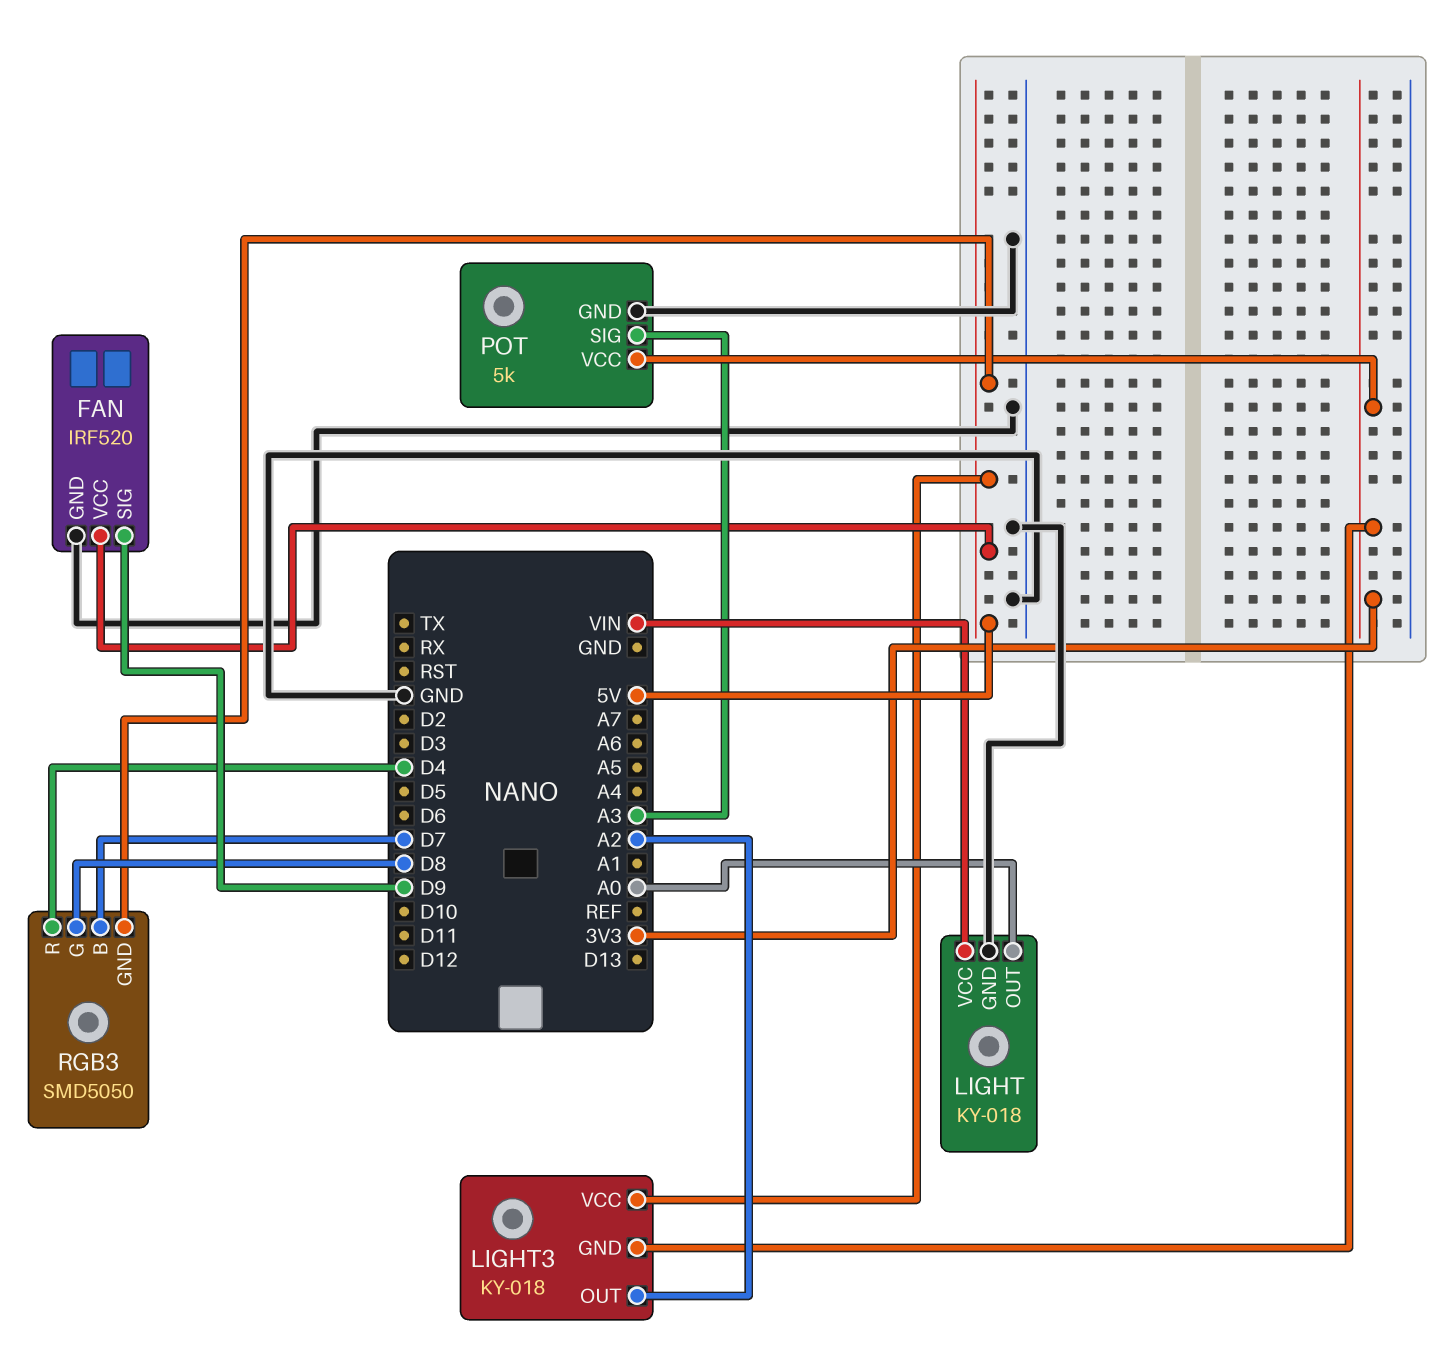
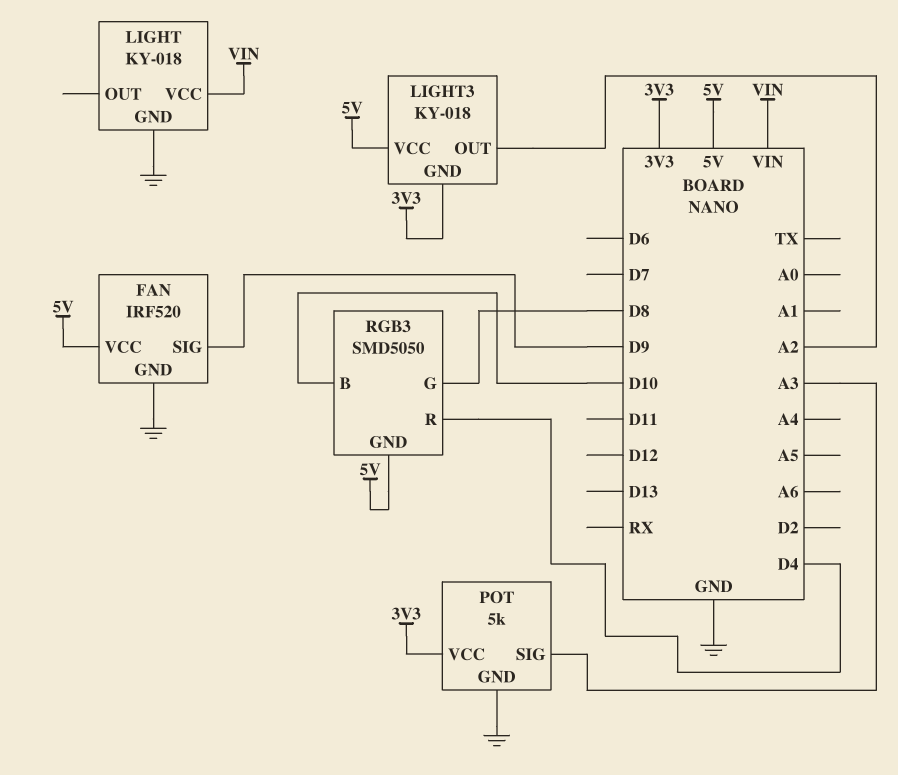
LIGHT pin OUT: A0 -> none
RGB3 pin B: D7 -> D10

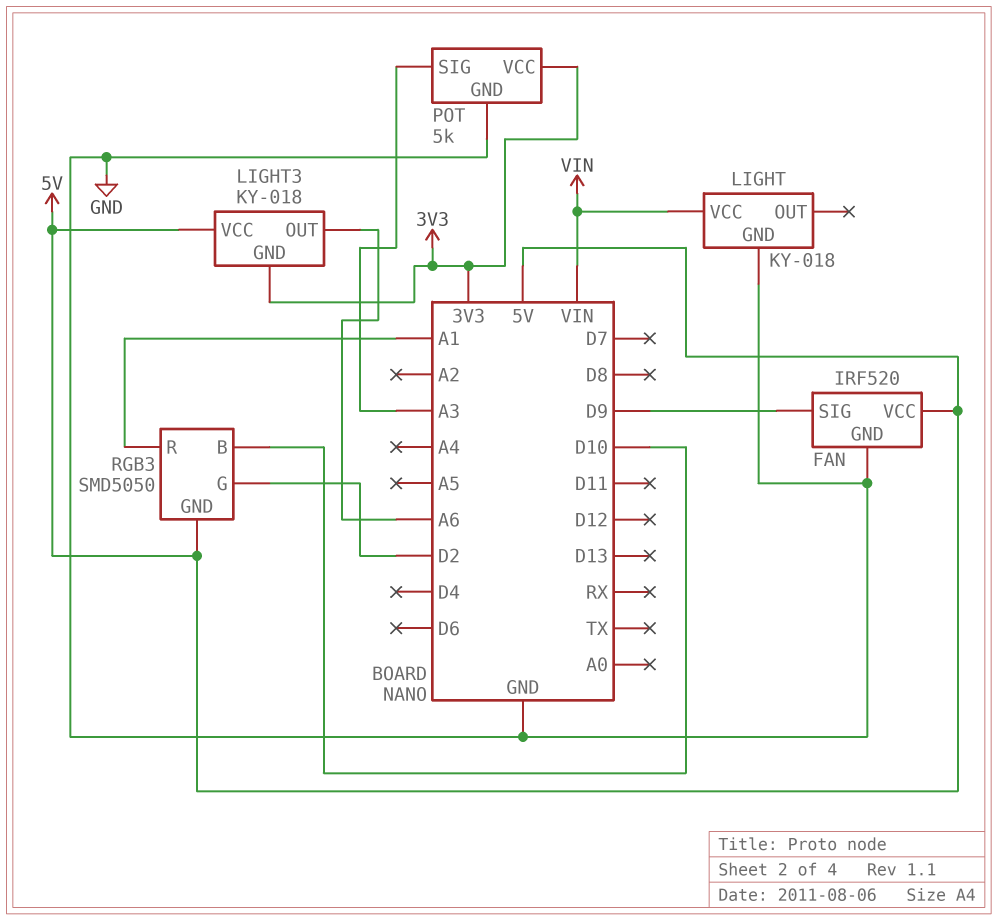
LIGHT3 pin OUT: A2 -> A6
RGB3 pin G: D8 -> D2
RGB3 pin R: D4 -> A1

